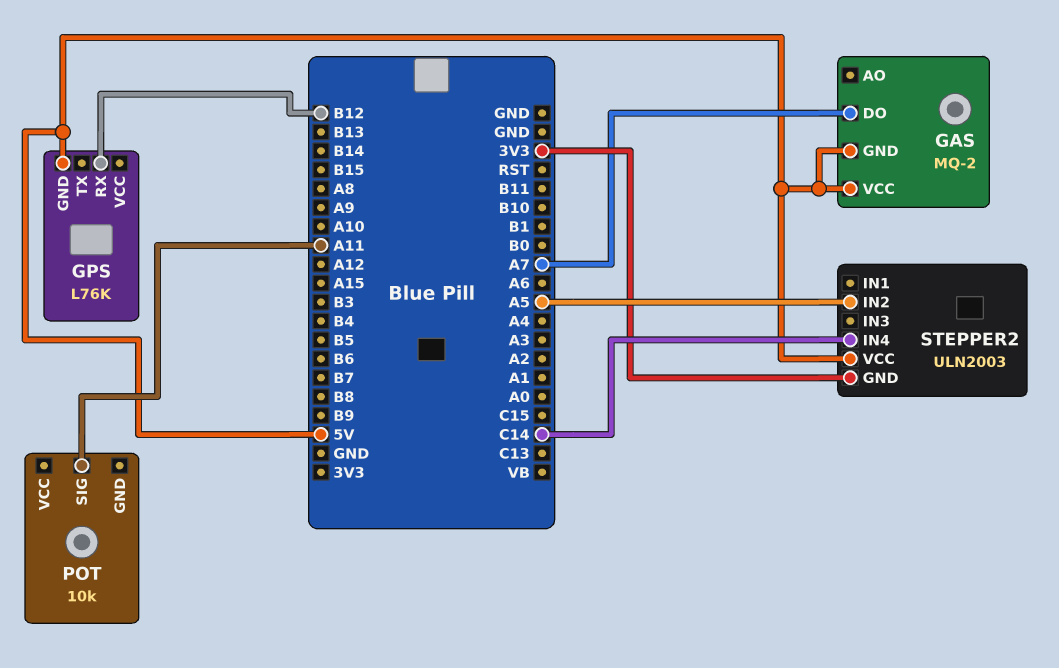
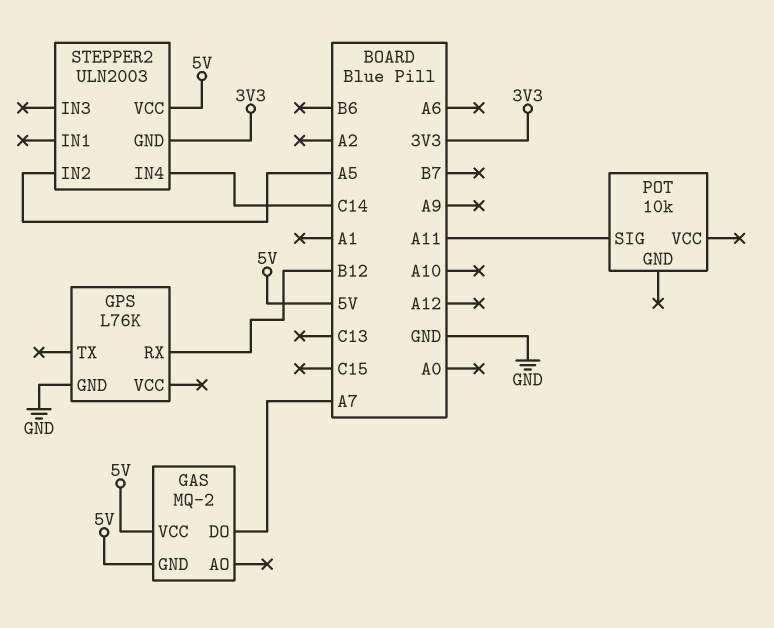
GPS pin GND: 5V -> GND

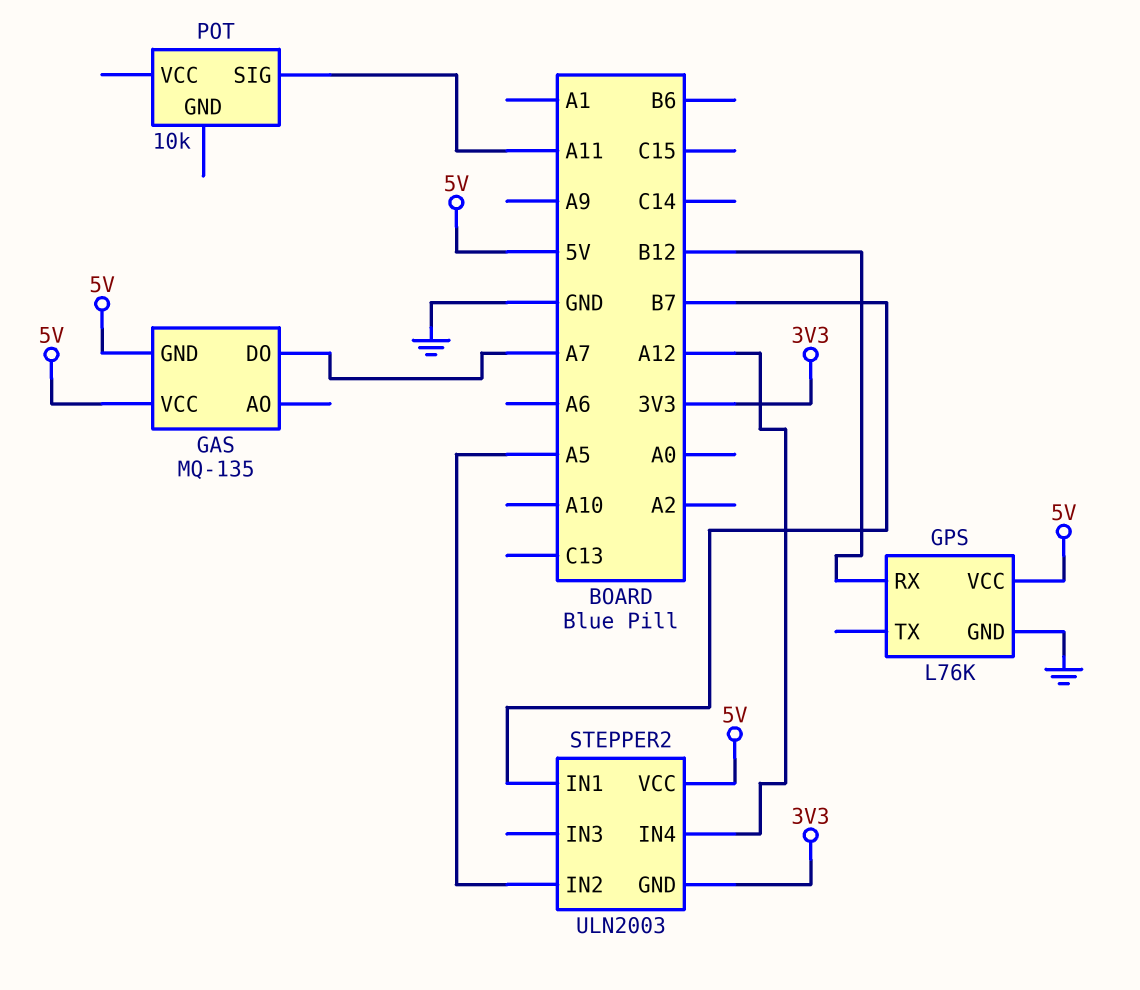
GAS: MQ-2 -> MQ-135
GPS pin VCC: none -> 5V
STEPPER2 pin IN1: none -> B7
STEPPER2 pin IN4: C14 -> A12

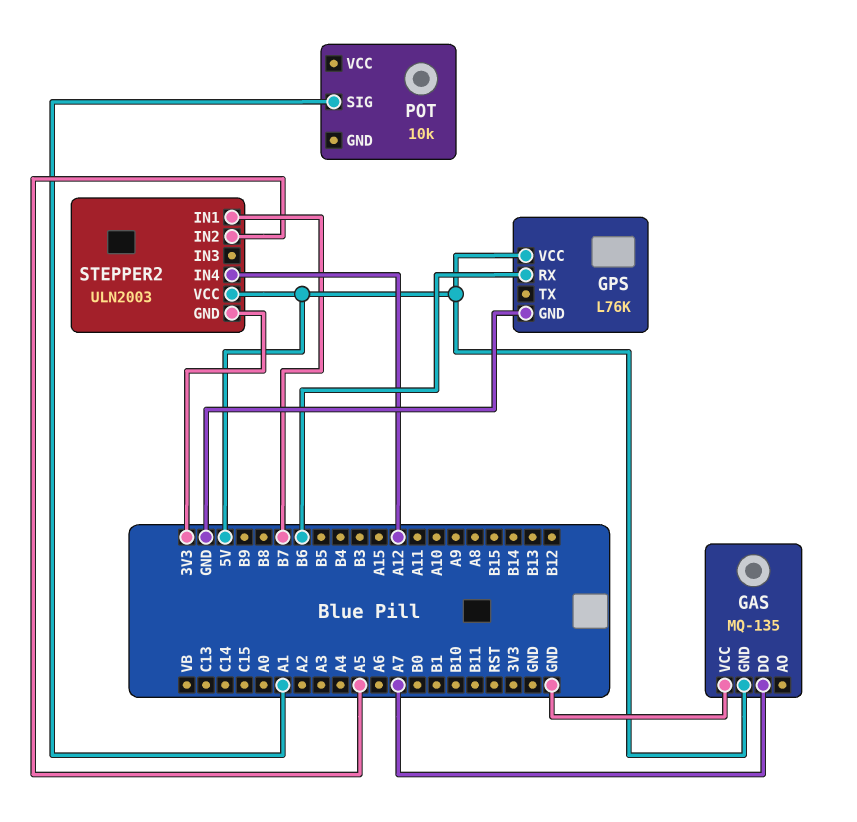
GAS pin VCC: 5V -> GND
GPS pin RX: B12 -> B6
POT pin SIG: A11 -> A1

